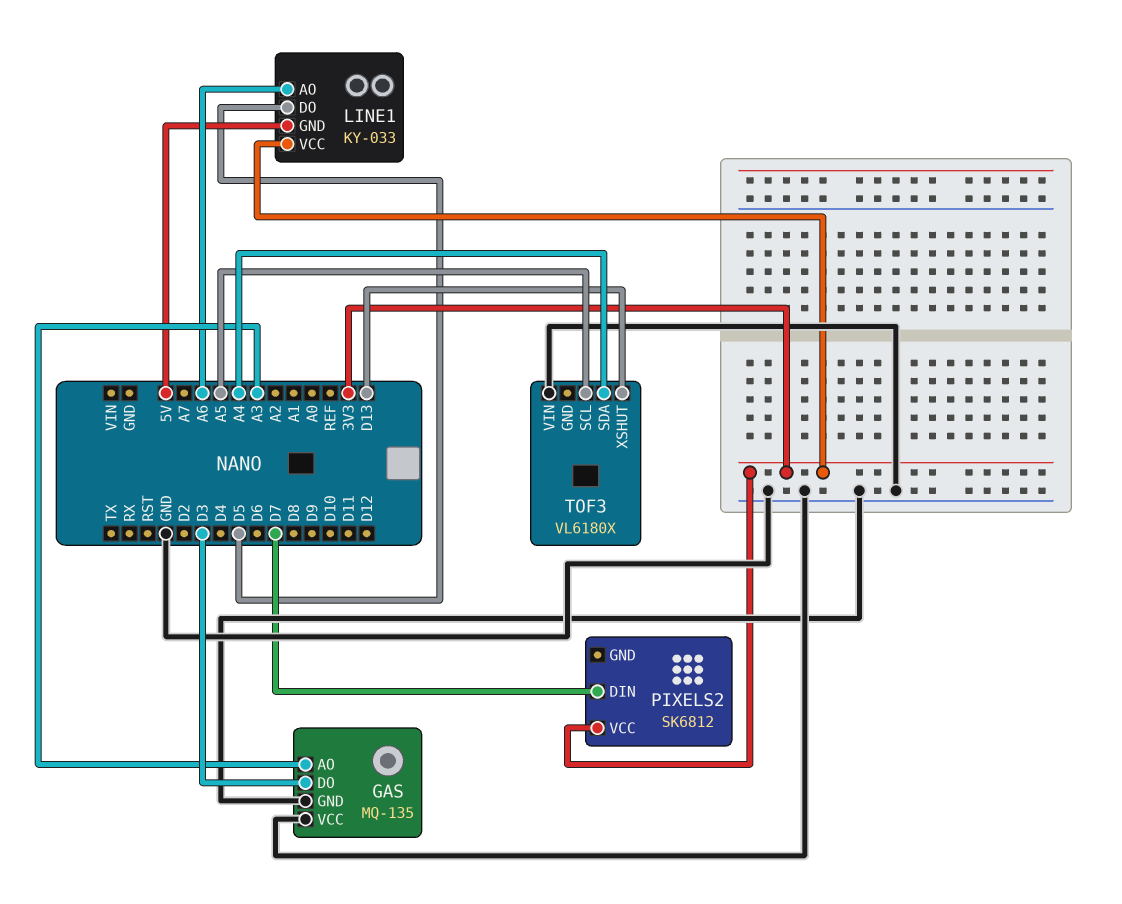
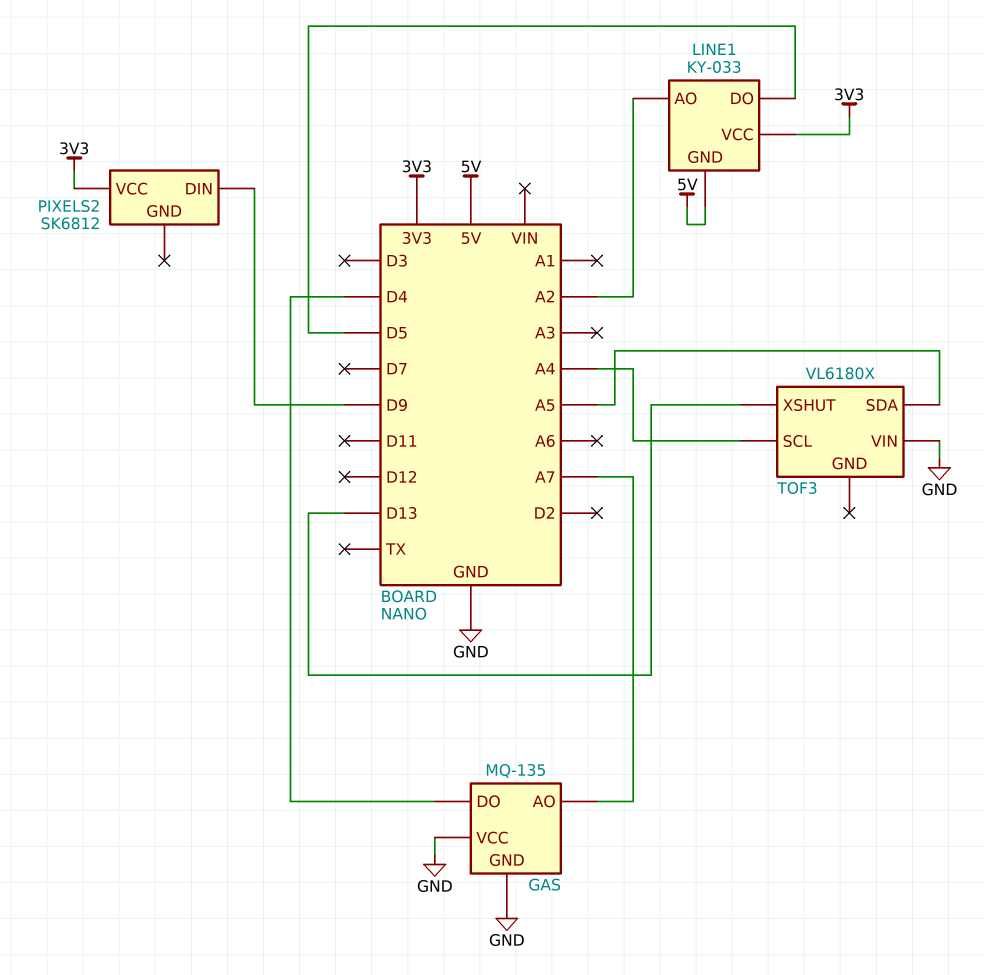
GAS pin AO: A3 -> A7
GAS pin DO: D3 -> D4
LINE1 pin AO: A6 -> A2
PIXELS2 pin DIN: D7 -> D9
TOF3 pin SCL: A5 -> A4
TOF3 pin SDA: A4 -> A5

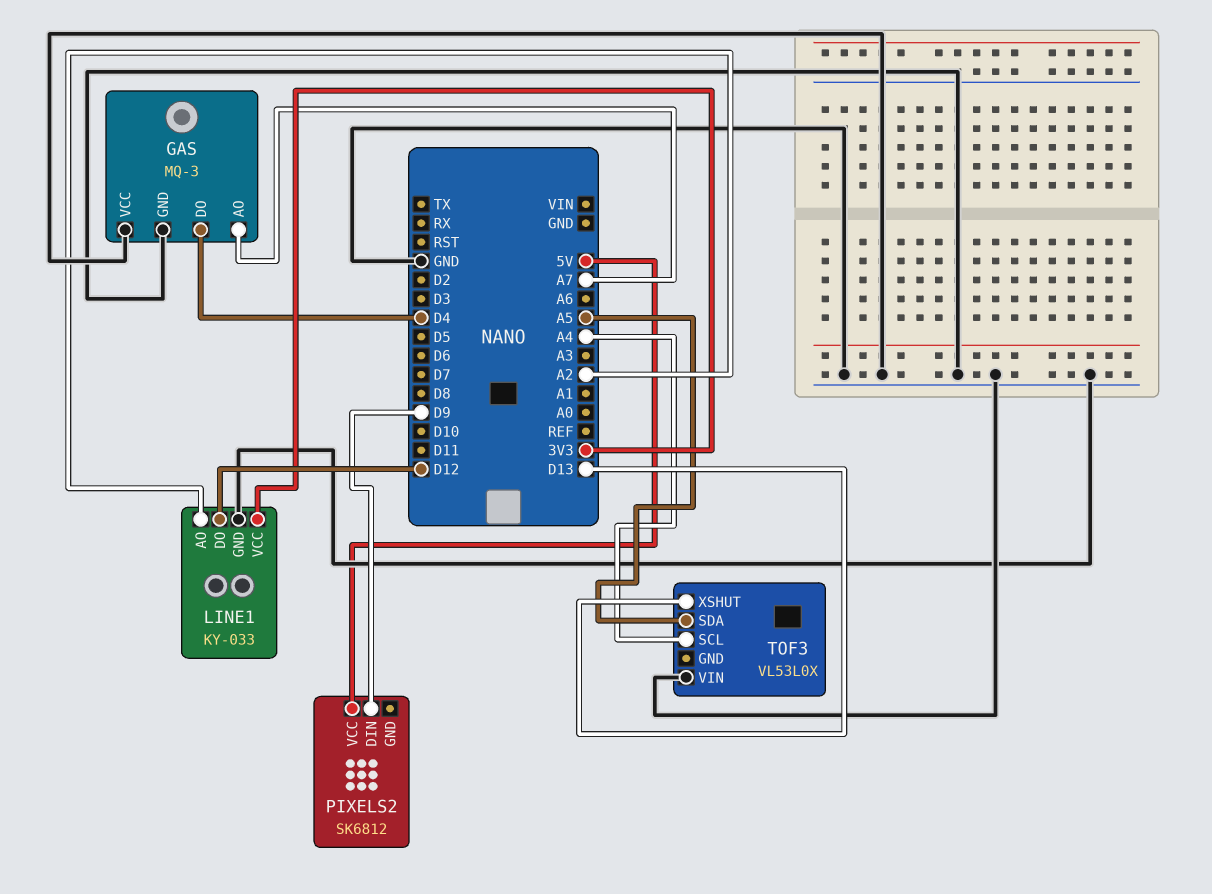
GAS: MQ-135 -> MQ-3
LINE1 pin DO: D5 -> D12
LINE1 pin GND: 5V -> GND
PIXELS2 pin VCC: 3V3 -> 5V
TOF3: VL6180X -> VL53L0X

